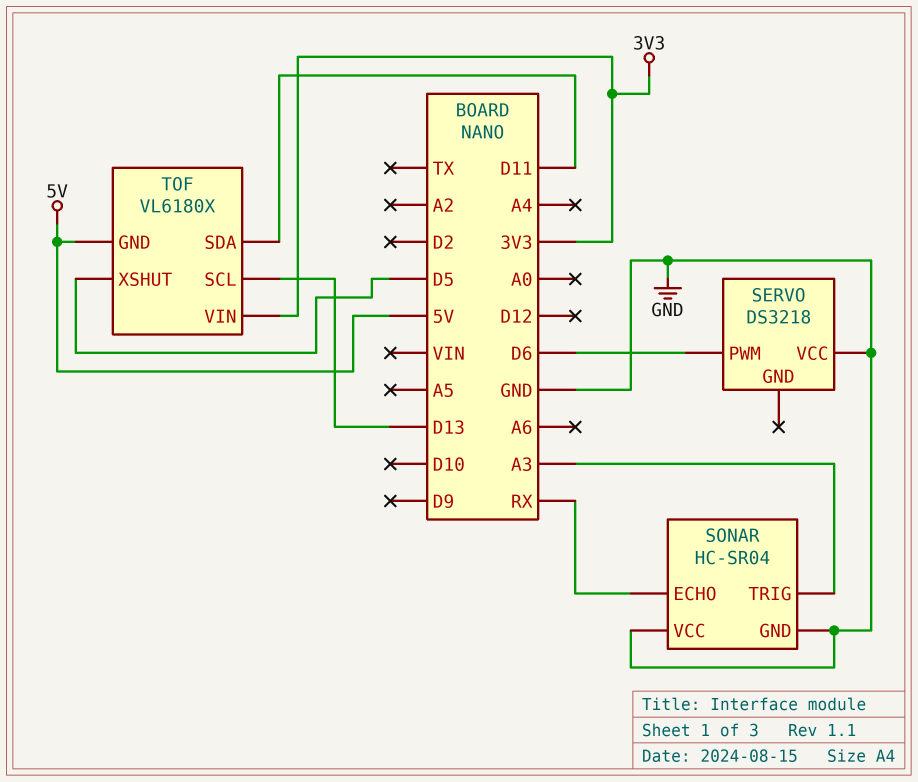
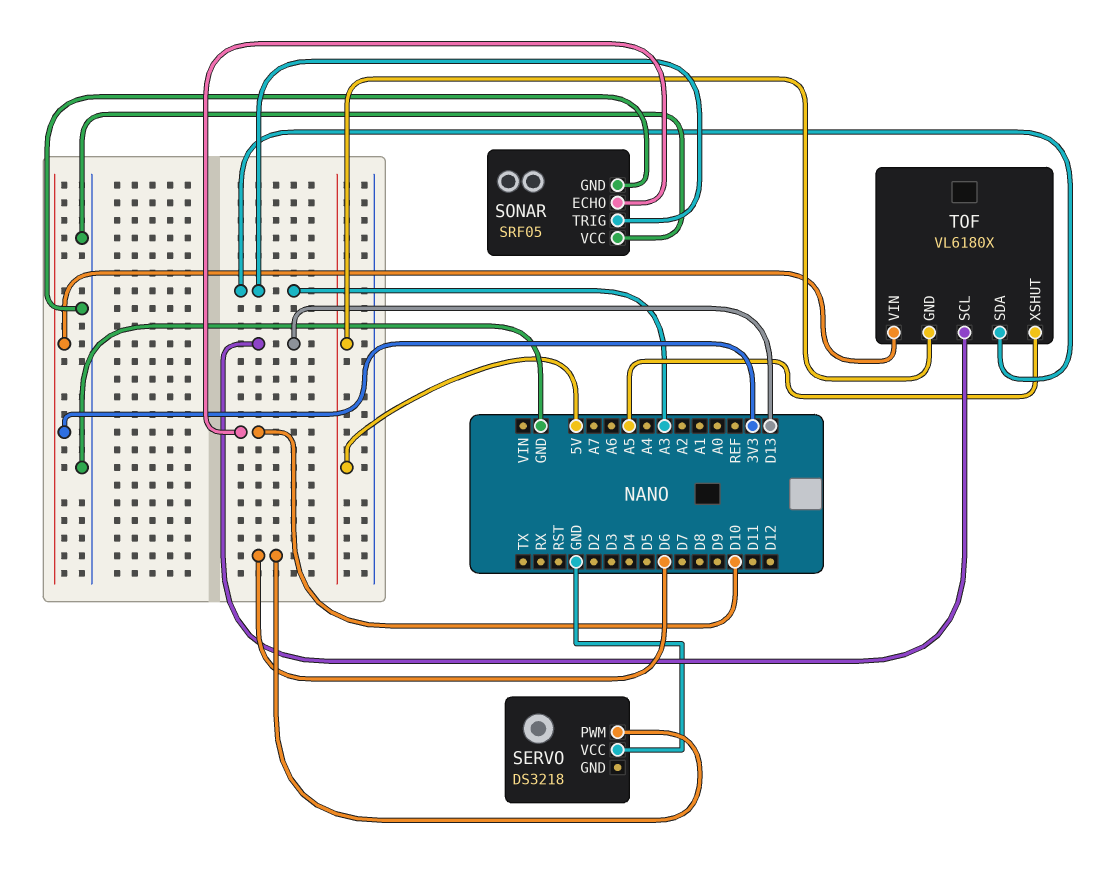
SONAR: HC-SR04 -> SRF05
SONAR pin ECHO: RX -> D10
TOF pin SDA: D11 -> A3
TOF pin XSHUT: D5 -> A5

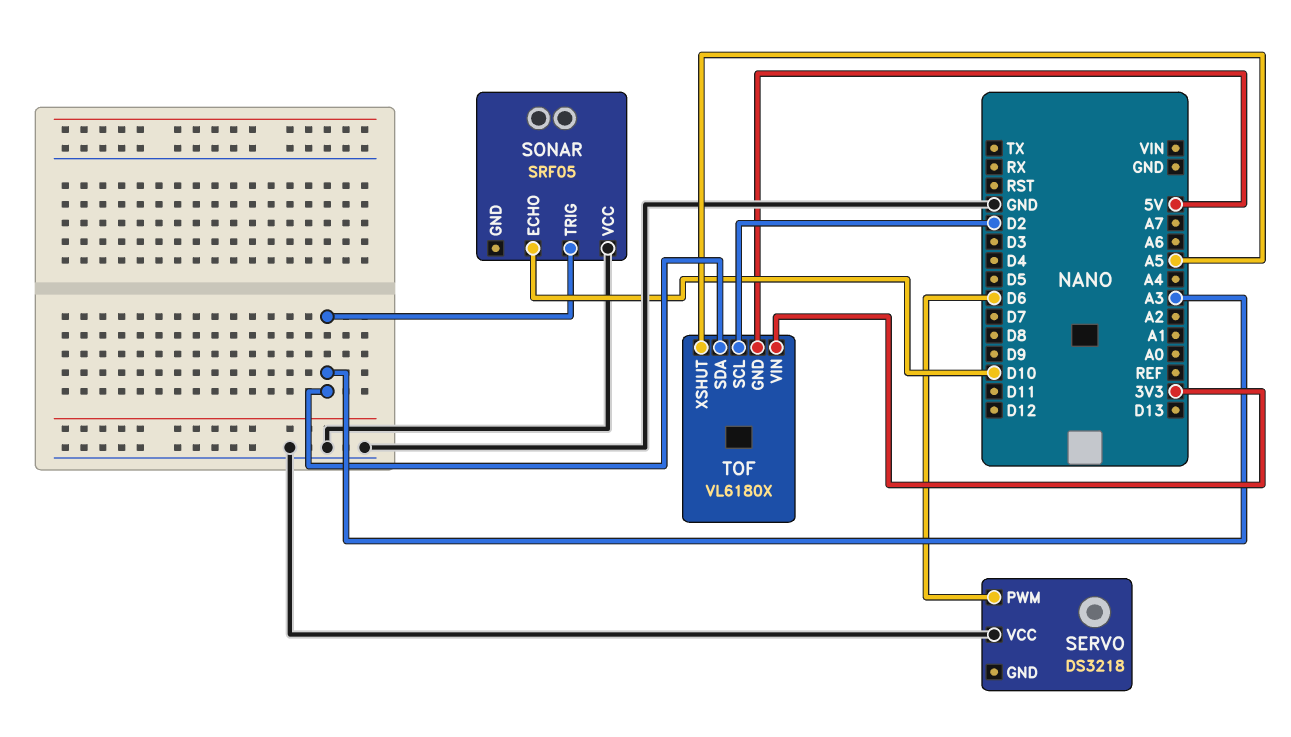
SONAR pin GND: GND -> none
TOF pin SCL: D13 -> D2

